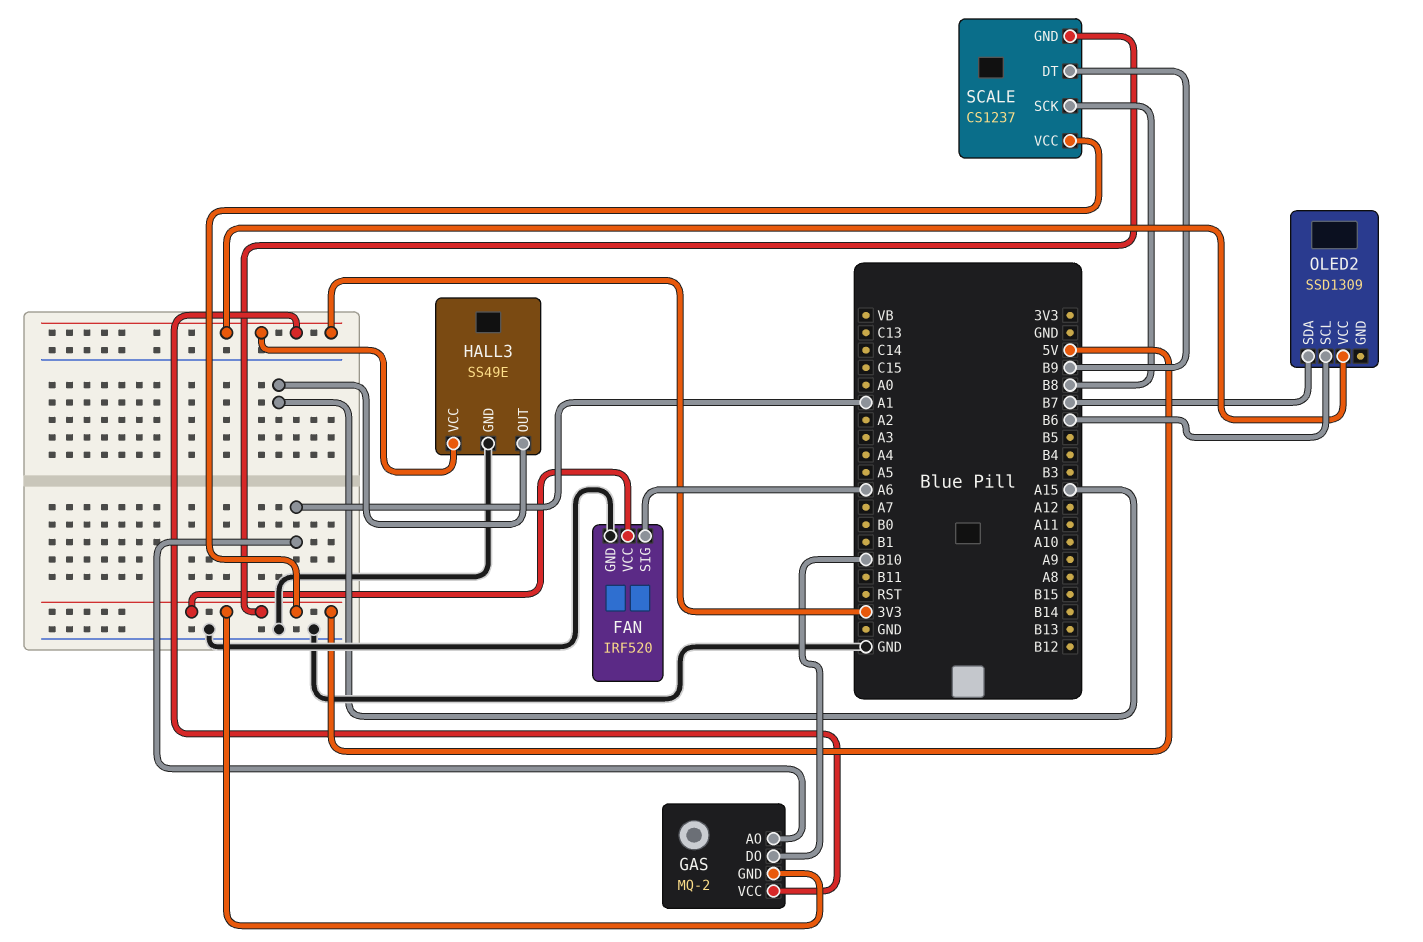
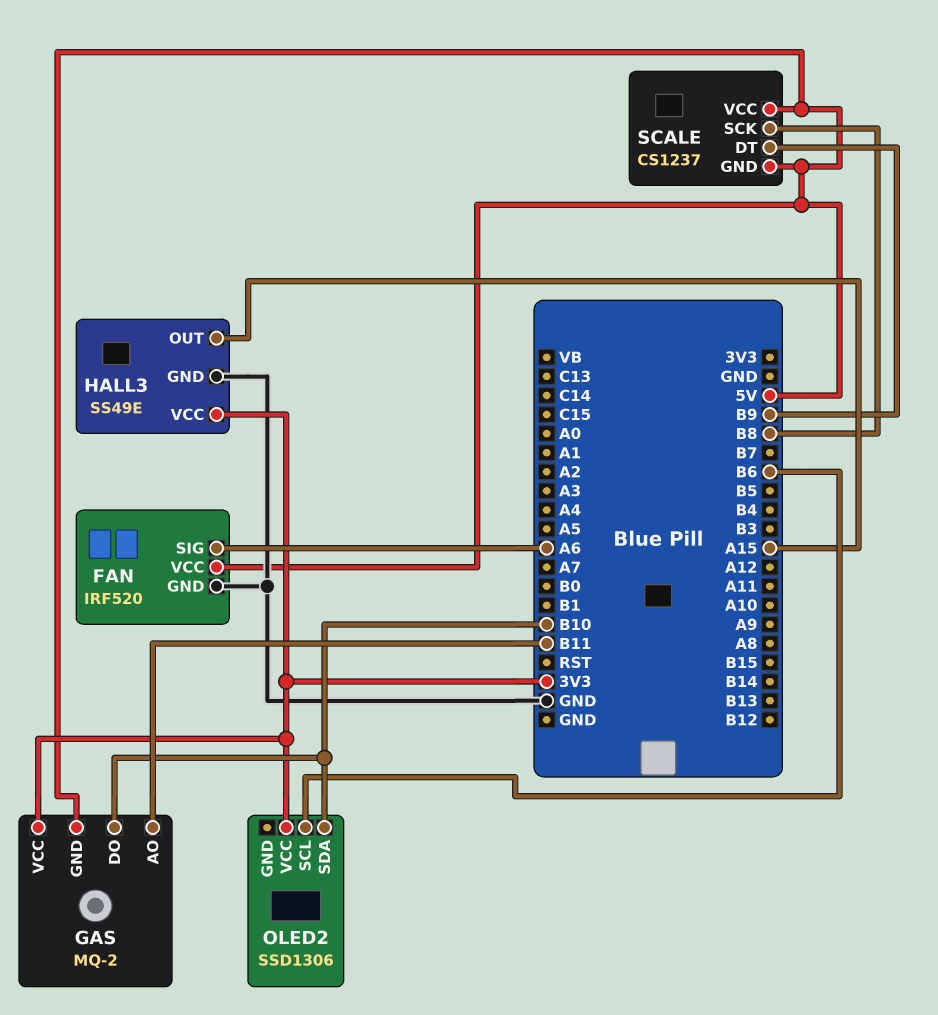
GAS pin AO: A1 -> B11
OLED2: SSD1309 -> SSD1306
OLED2 pin SDA: B7 -> B10

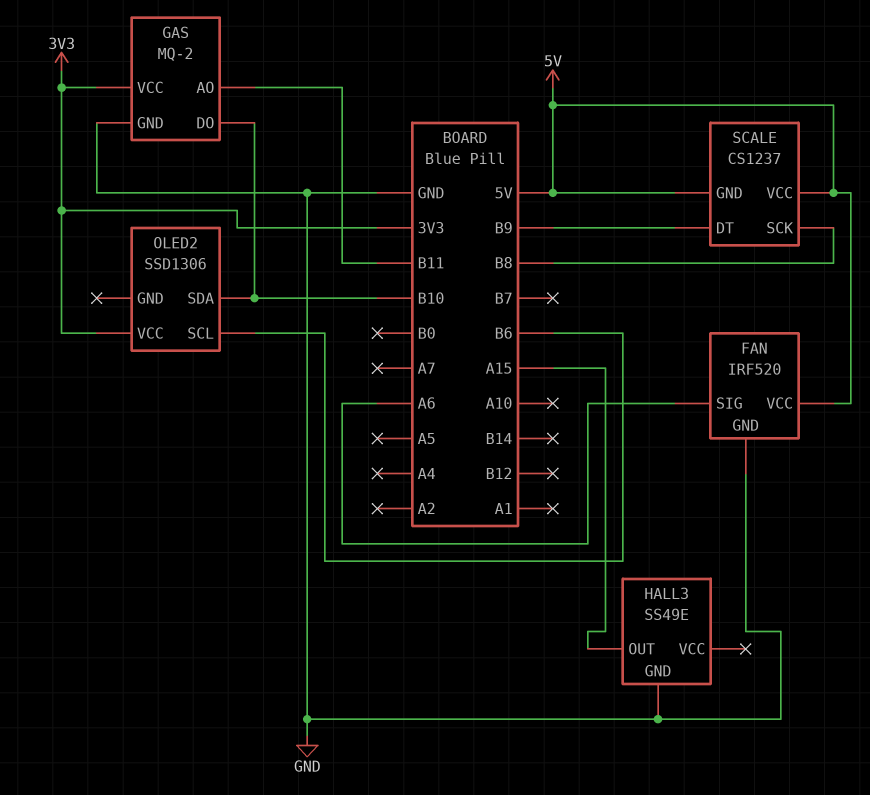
GAS pin GND: 5V -> GND
HALL3 pin VCC: 3V3 -> none

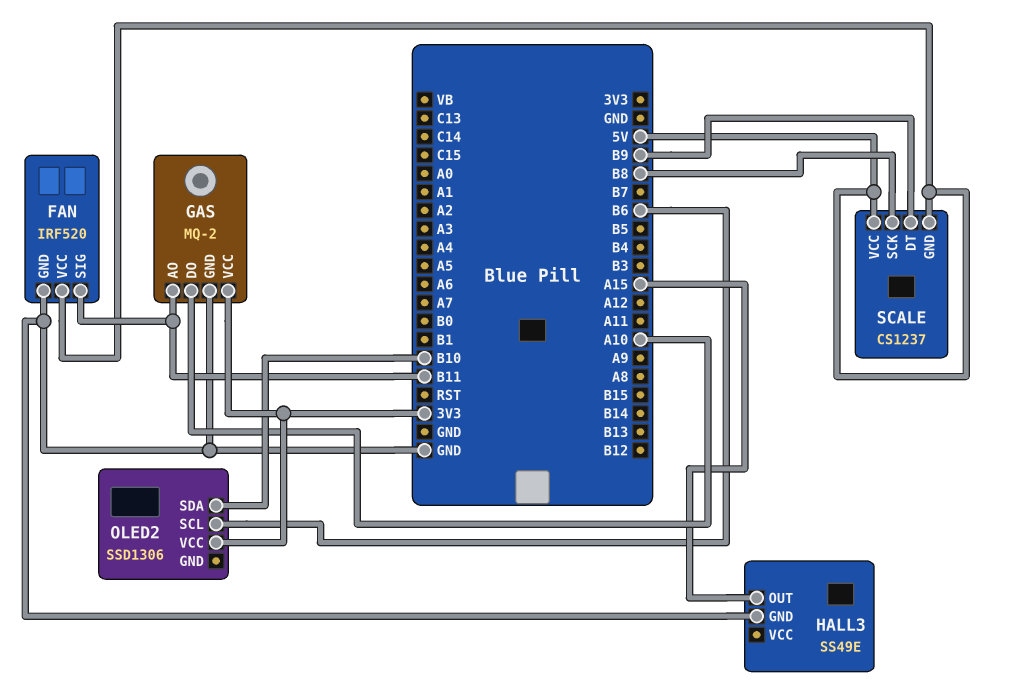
FAN pin SIG: A6 -> B11
GAS pin DO: B10 -> A10

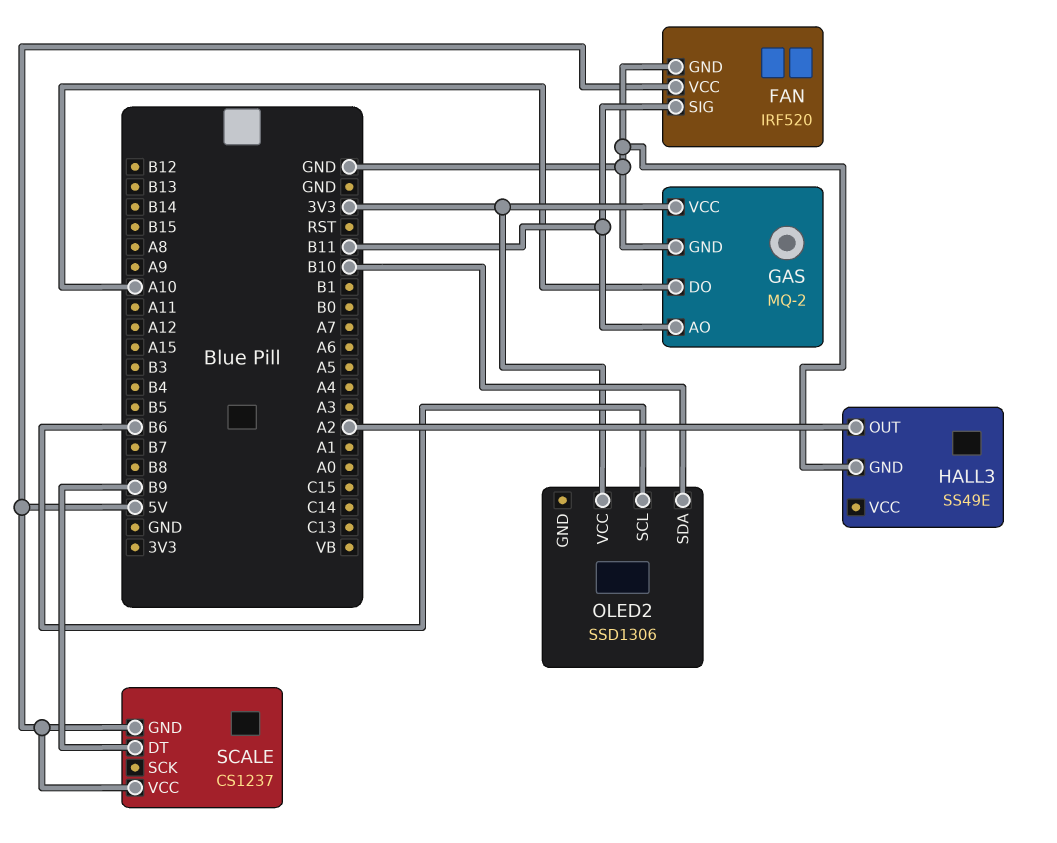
HALL3 pin OUT: A15 -> A2
SCALE pin SCK: B8 -> none

